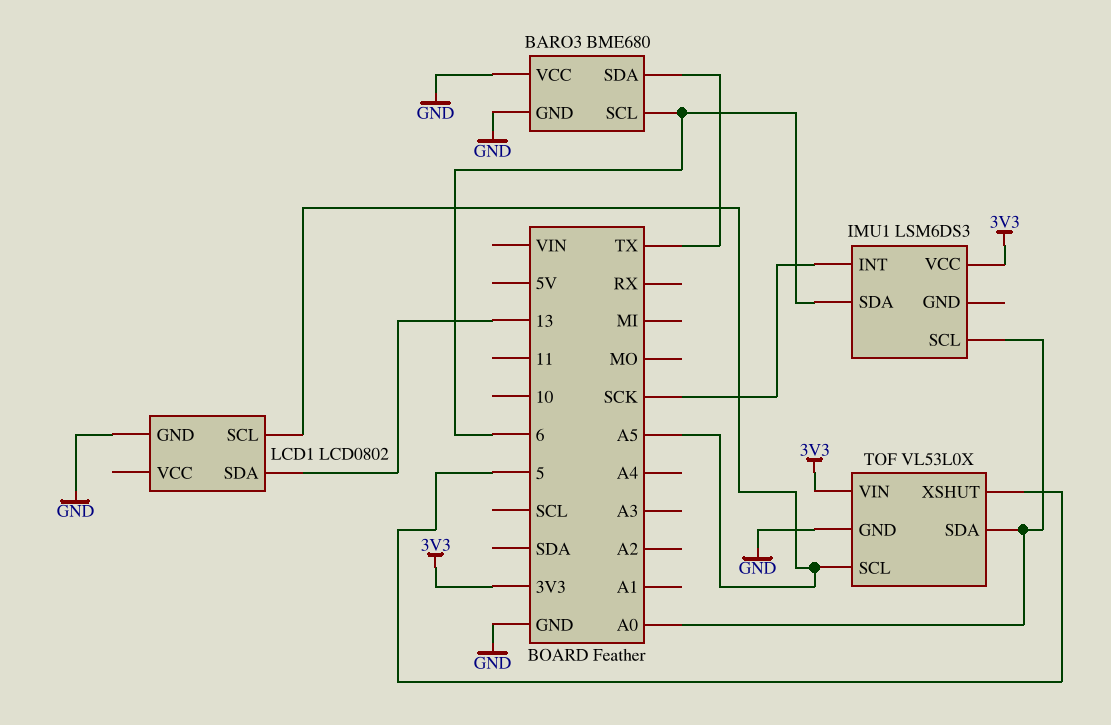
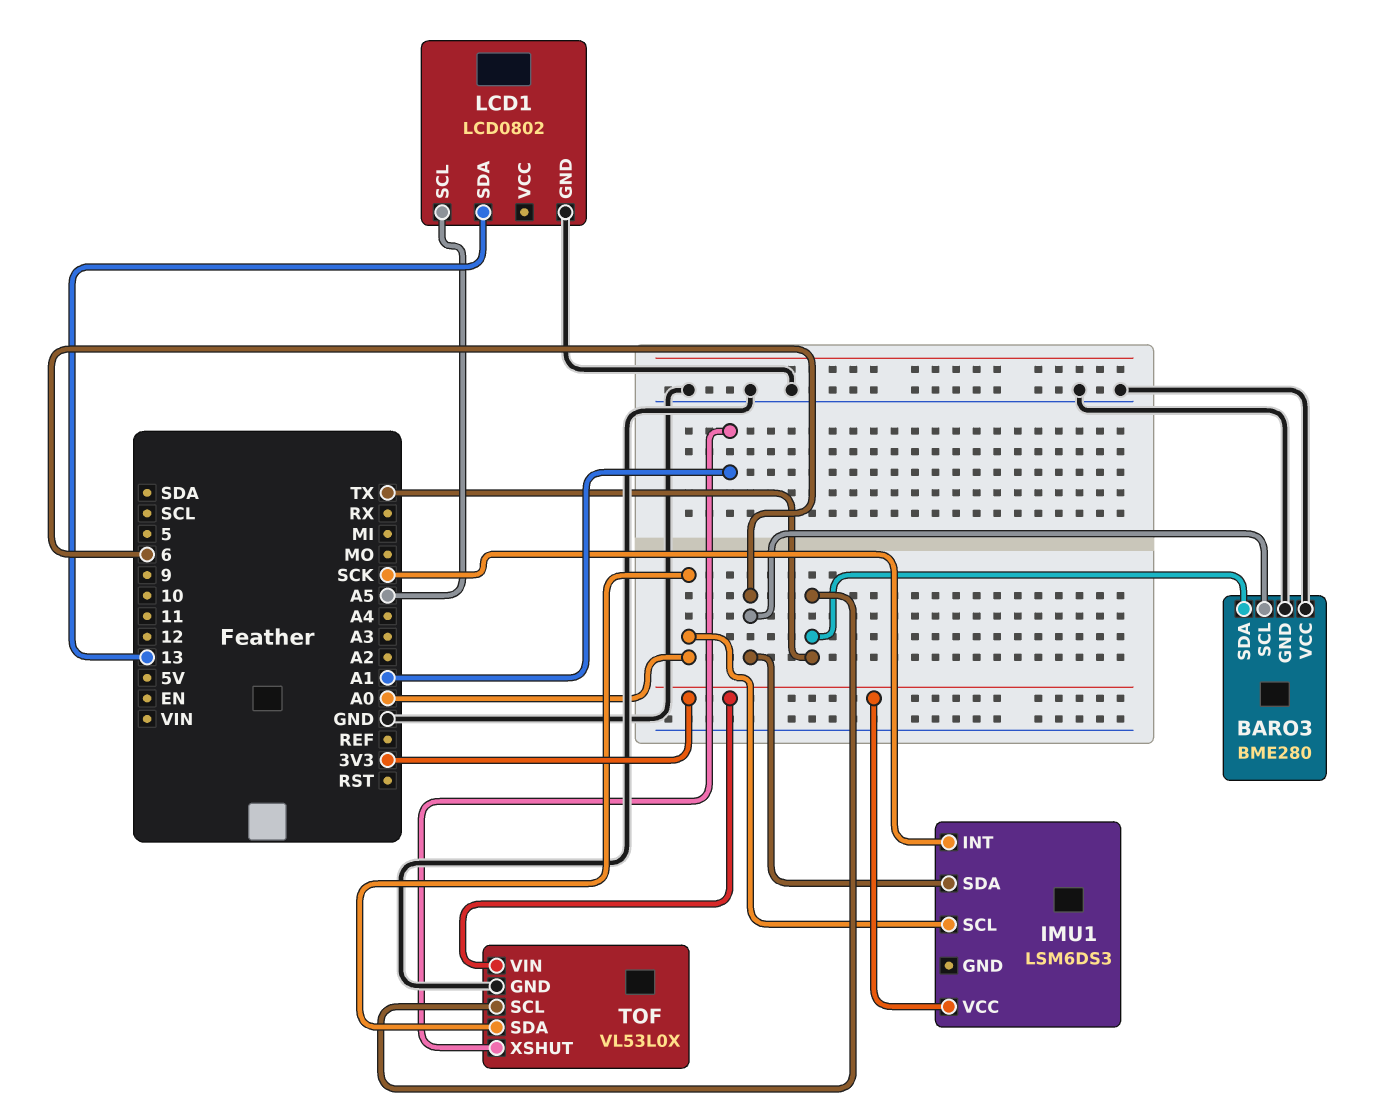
BARO3: BME680 -> BME280
TOF pin SCL: A5 -> TX
TOF pin XSHUT: 5 -> A1

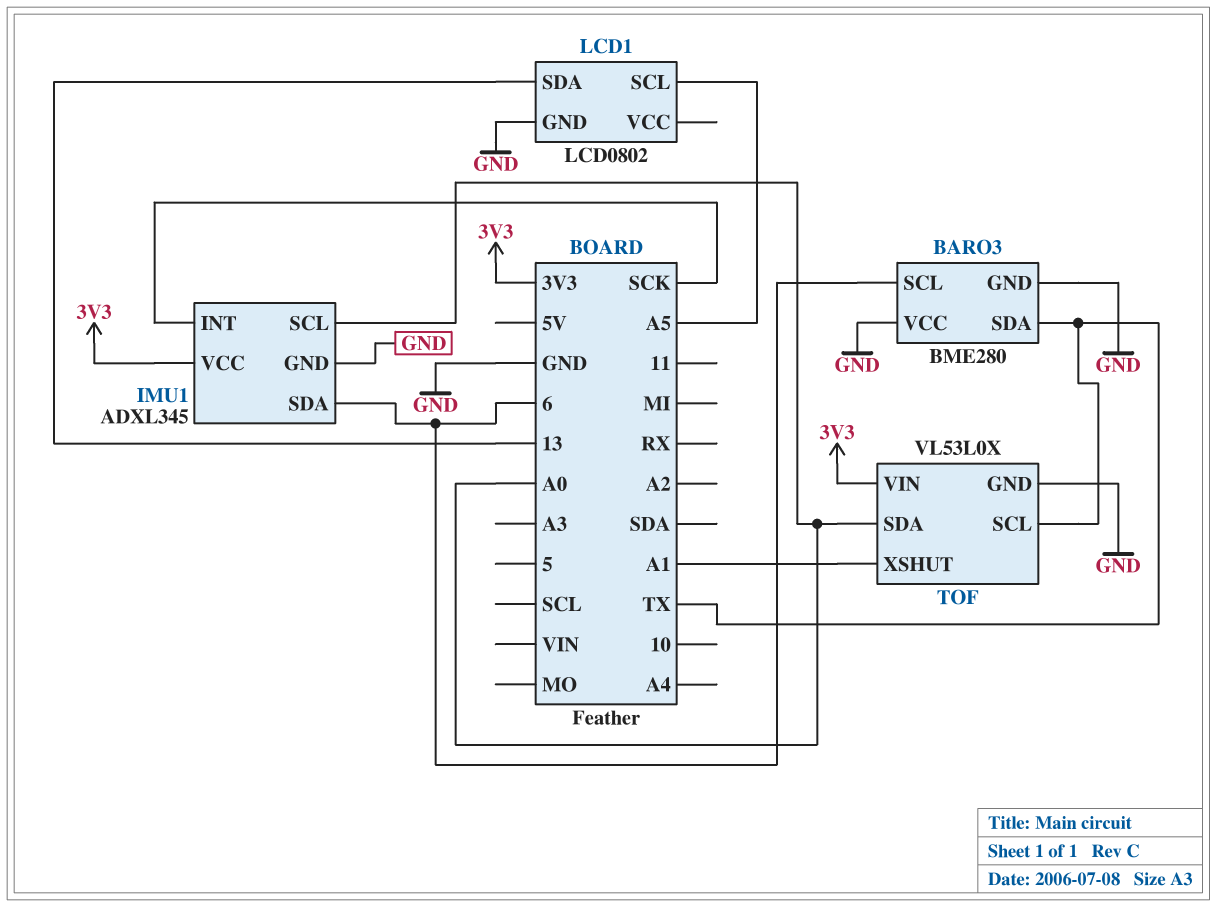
IMU1: LSM6DS3 -> ADXL345
IMU1 pin GND: none -> GND

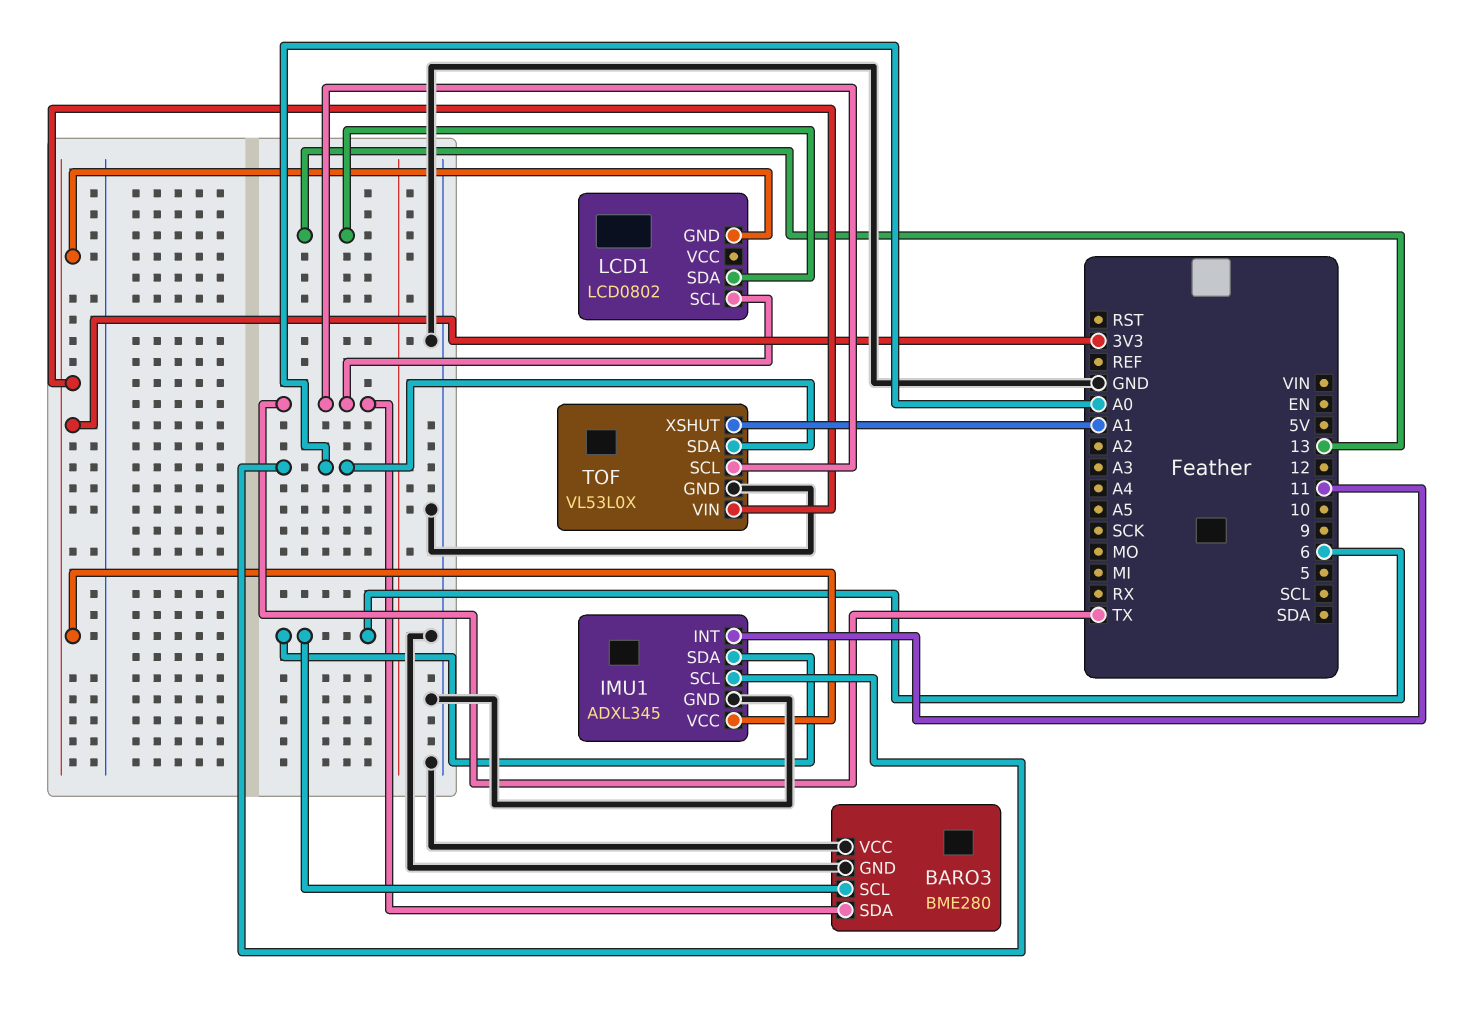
IMU1 pin INT: SCK -> 11
LCD1 pin GND: GND -> 3V3
LCD1 pin SCL: A5 -> TX

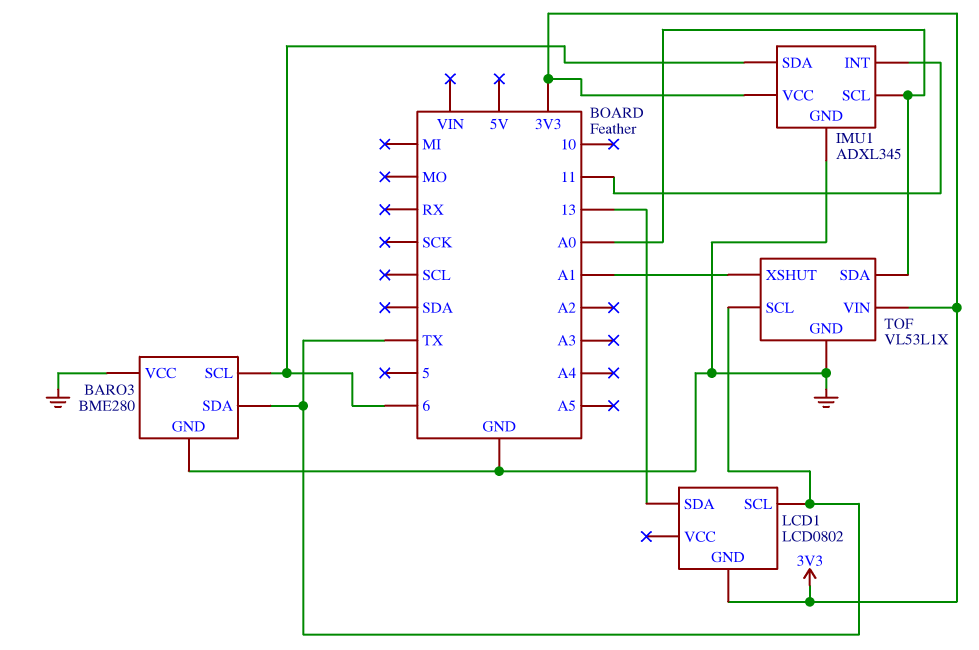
TOF: VL53L0X -> VL53L1X

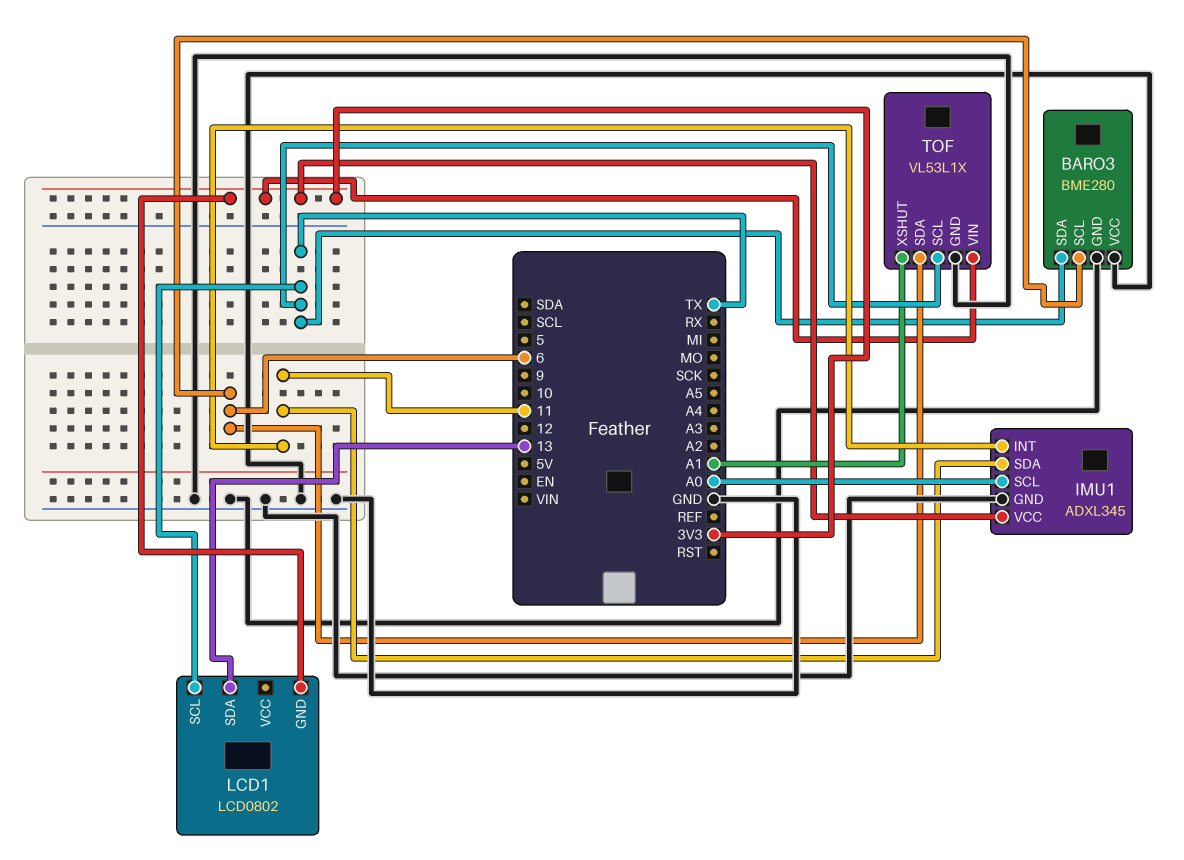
IMU1 pin SDA: 6 -> 11
TOF pin SDA: A0 -> 6

